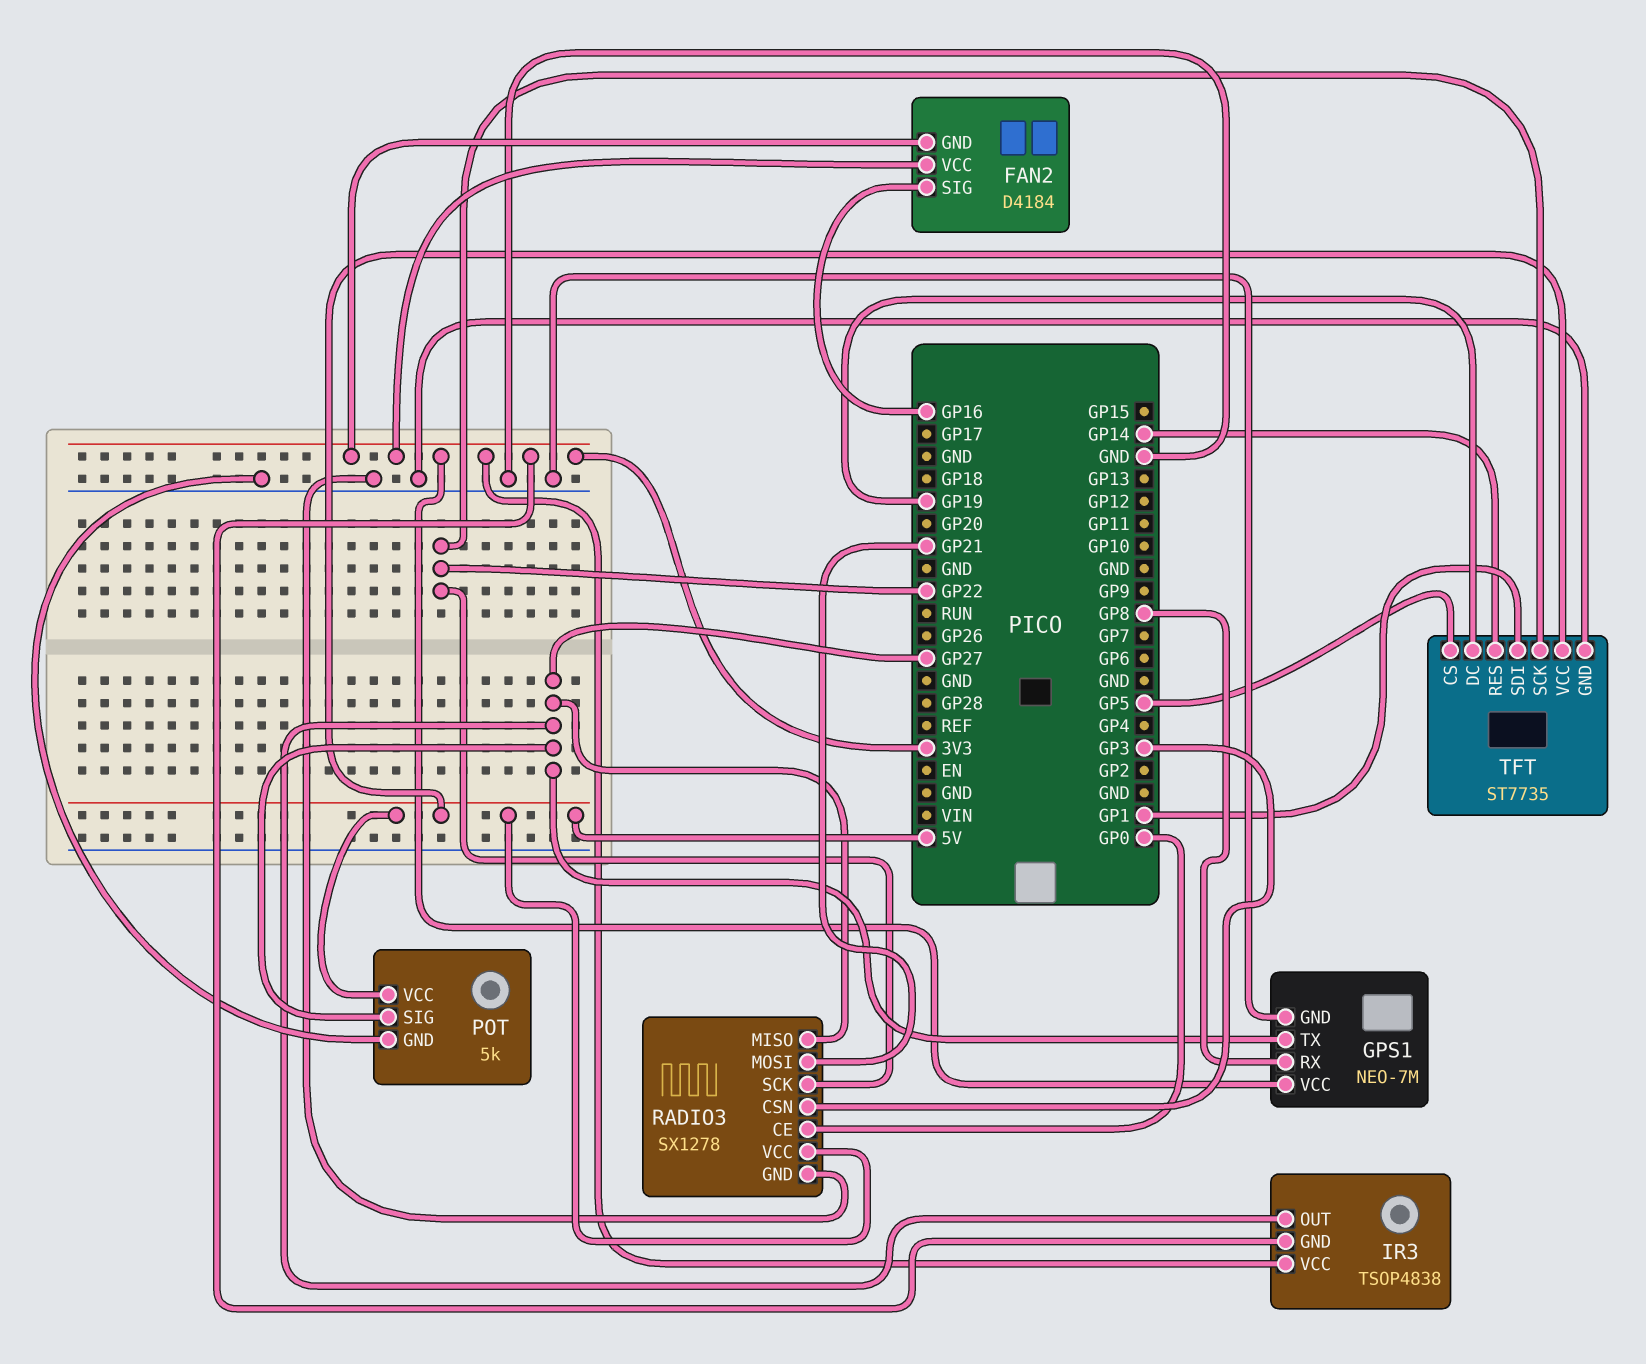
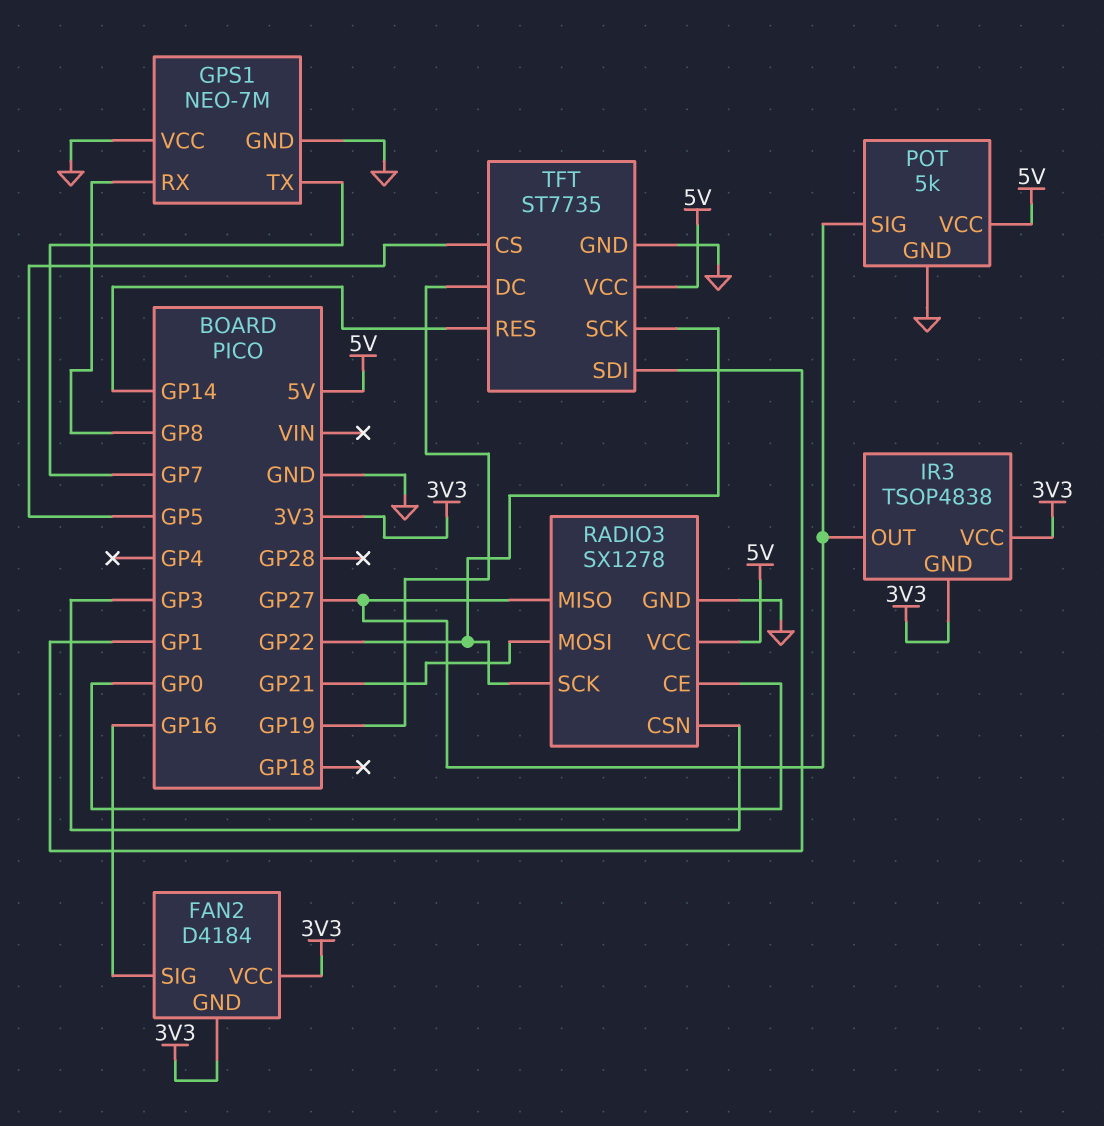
GPS1 pin TX: GP27 -> GP7
GPS1 pin VCC: 3V3 -> GND

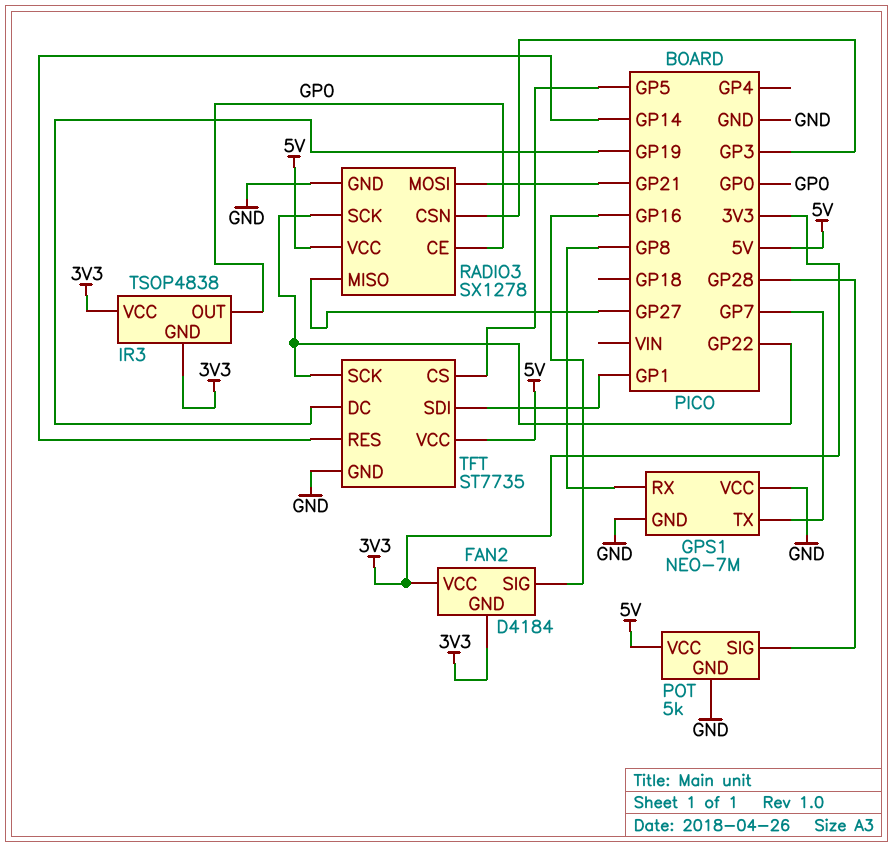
IR3 pin OUT: GP27 -> GP0
POT pin SIG: GP27 -> GP28

